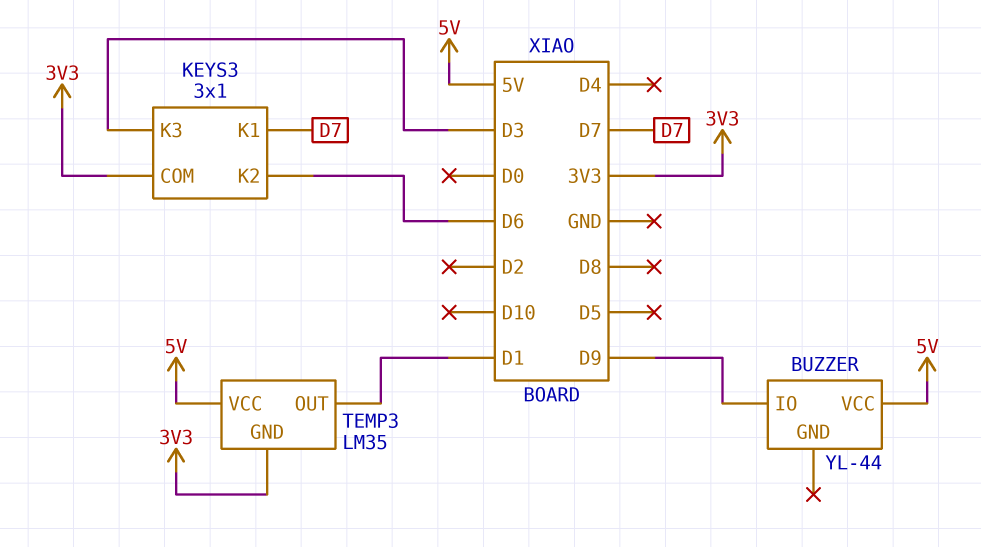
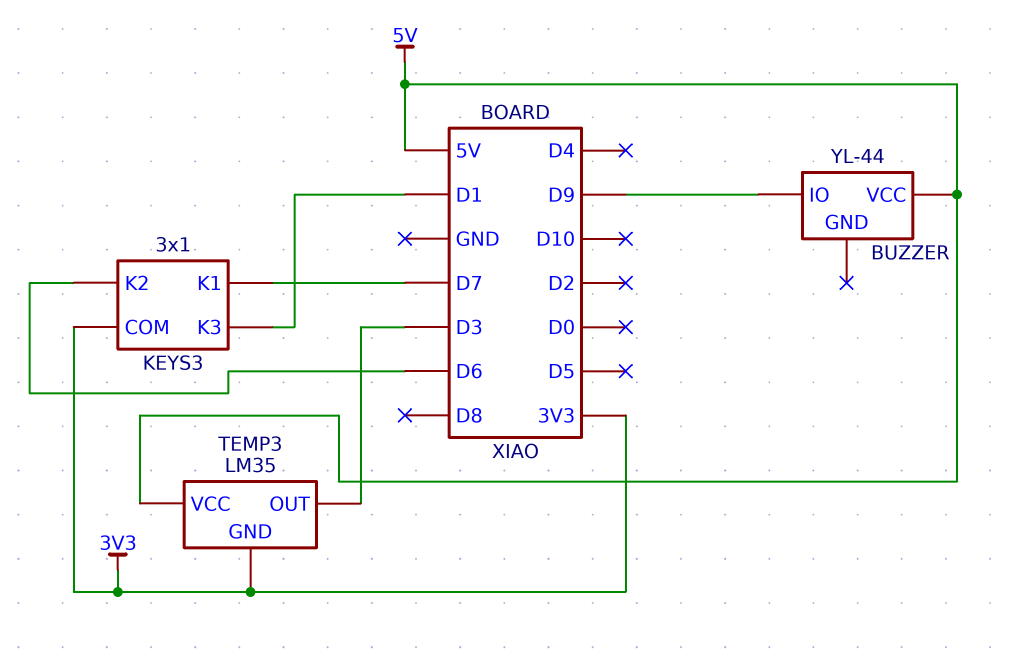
KEYS3 pin K3: D3 -> D1
TEMP3 pin OUT: D1 -> D3

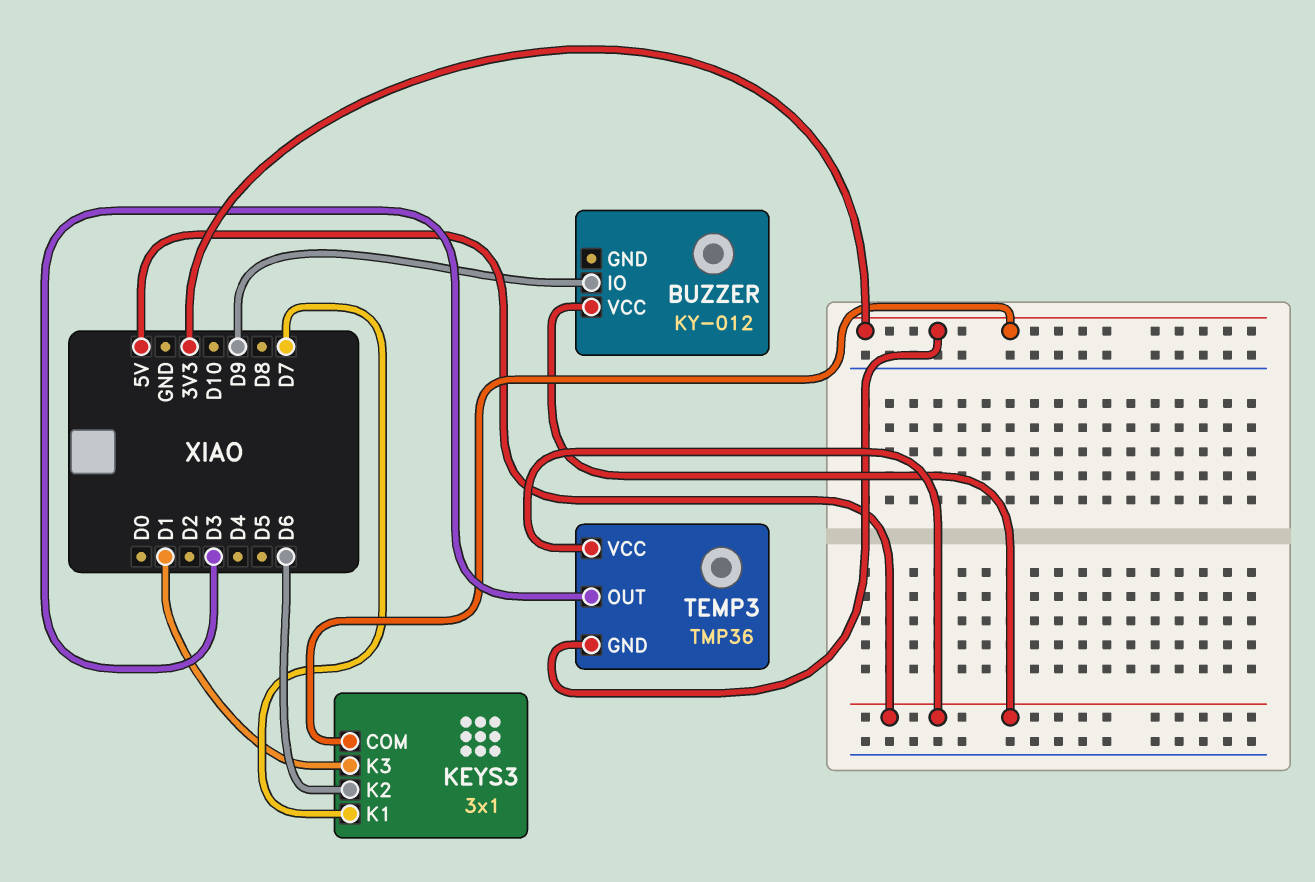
BUZZER: YL-44 -> KY-012
TEMP3: LM35 -> TMP36

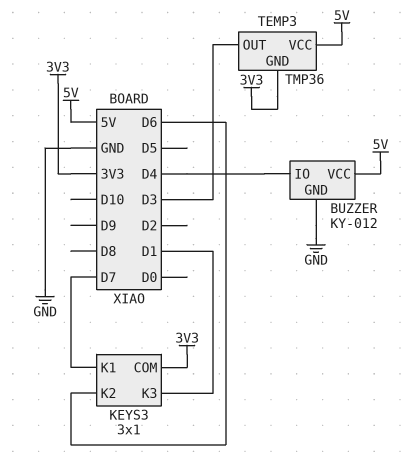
BUZZER pin GND: none -> GND
BUZZER pin IO: D9 -> D4

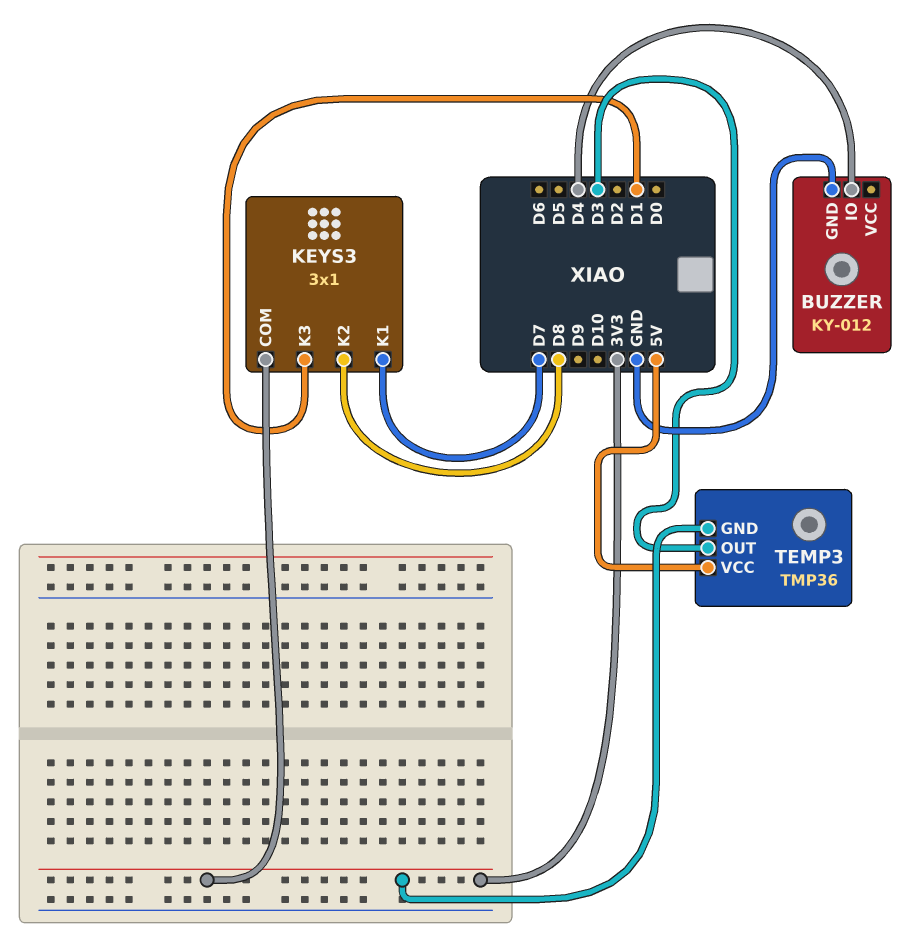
BUZZER pin VCC: 5V -> none
KEYS3 pin K2: D6 -> D8

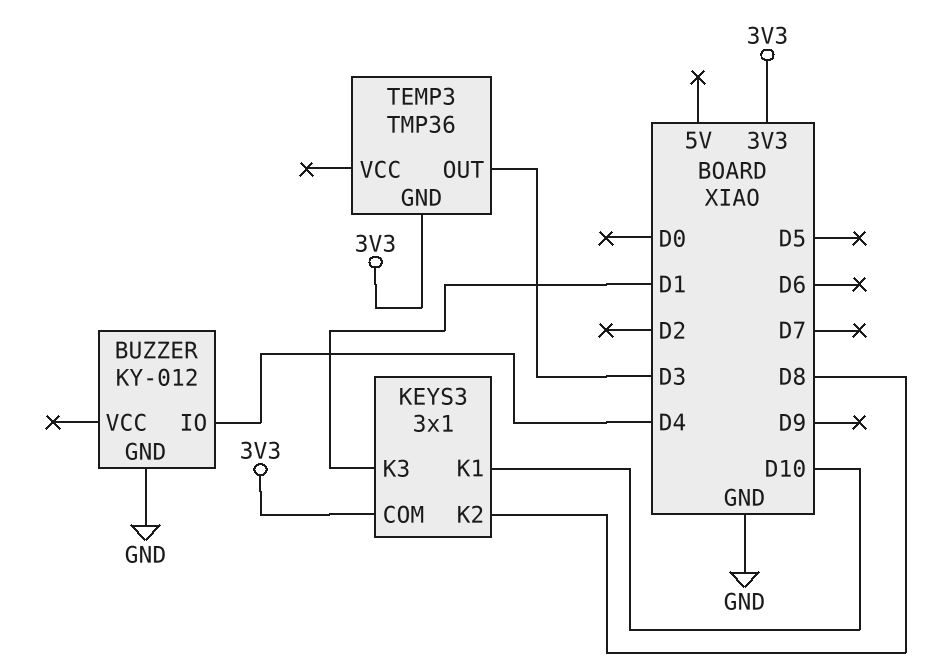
KEYS3 pin K1: D7 -> D10
TEMP3 pin VCC: 5V -> none

